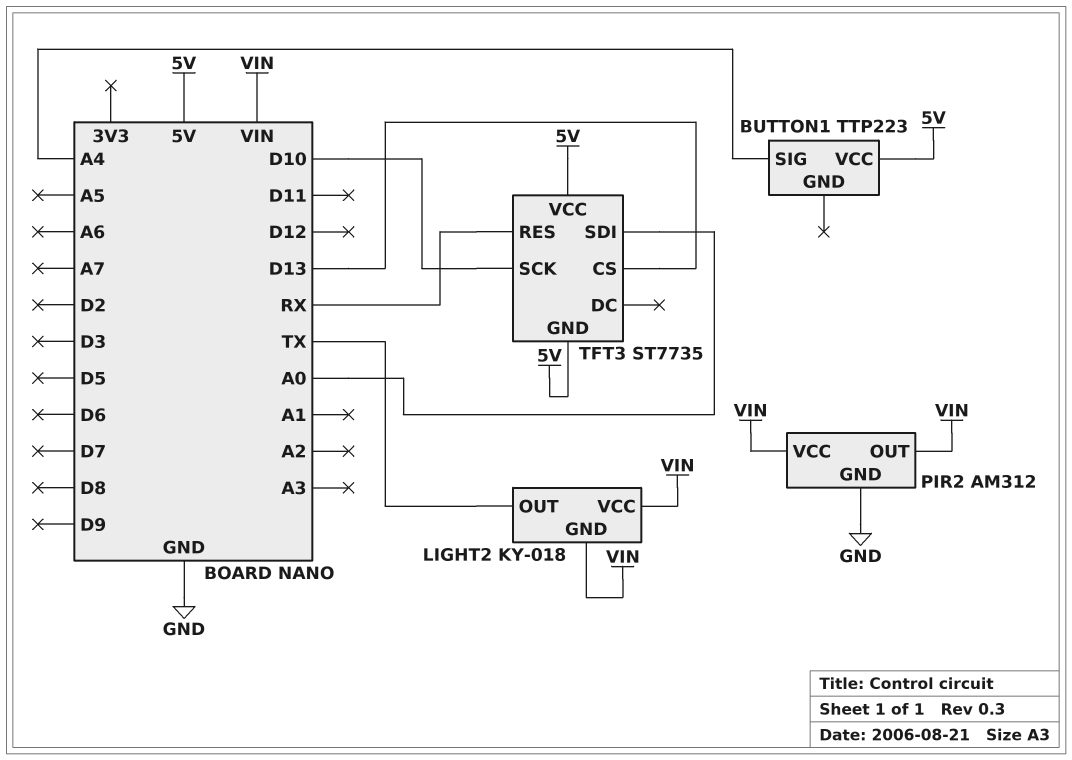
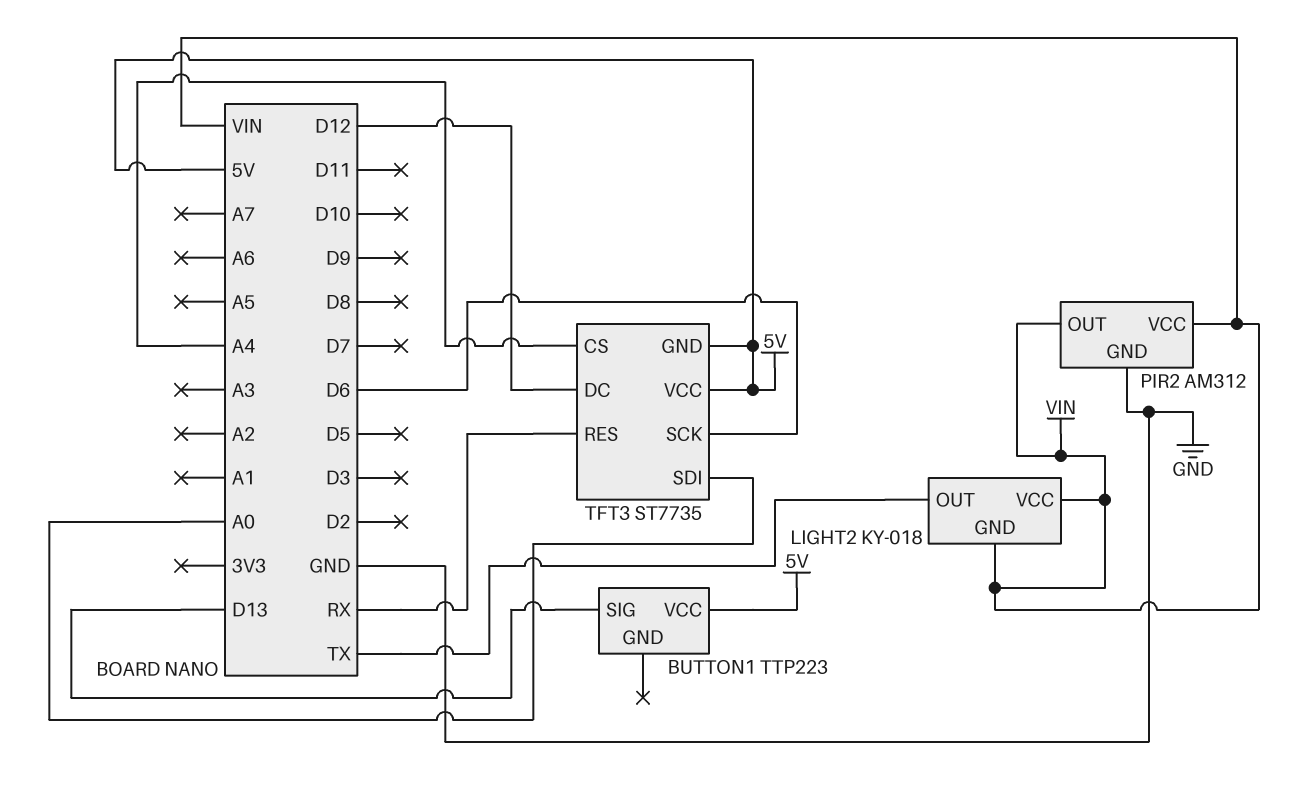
BUTTON1 pin SIG: A4 -> D13
TFT3 pin CS: D13 -> A4
TFT3 pin DC: none -> D12
TFT3 pin SCK: D10 -> D6

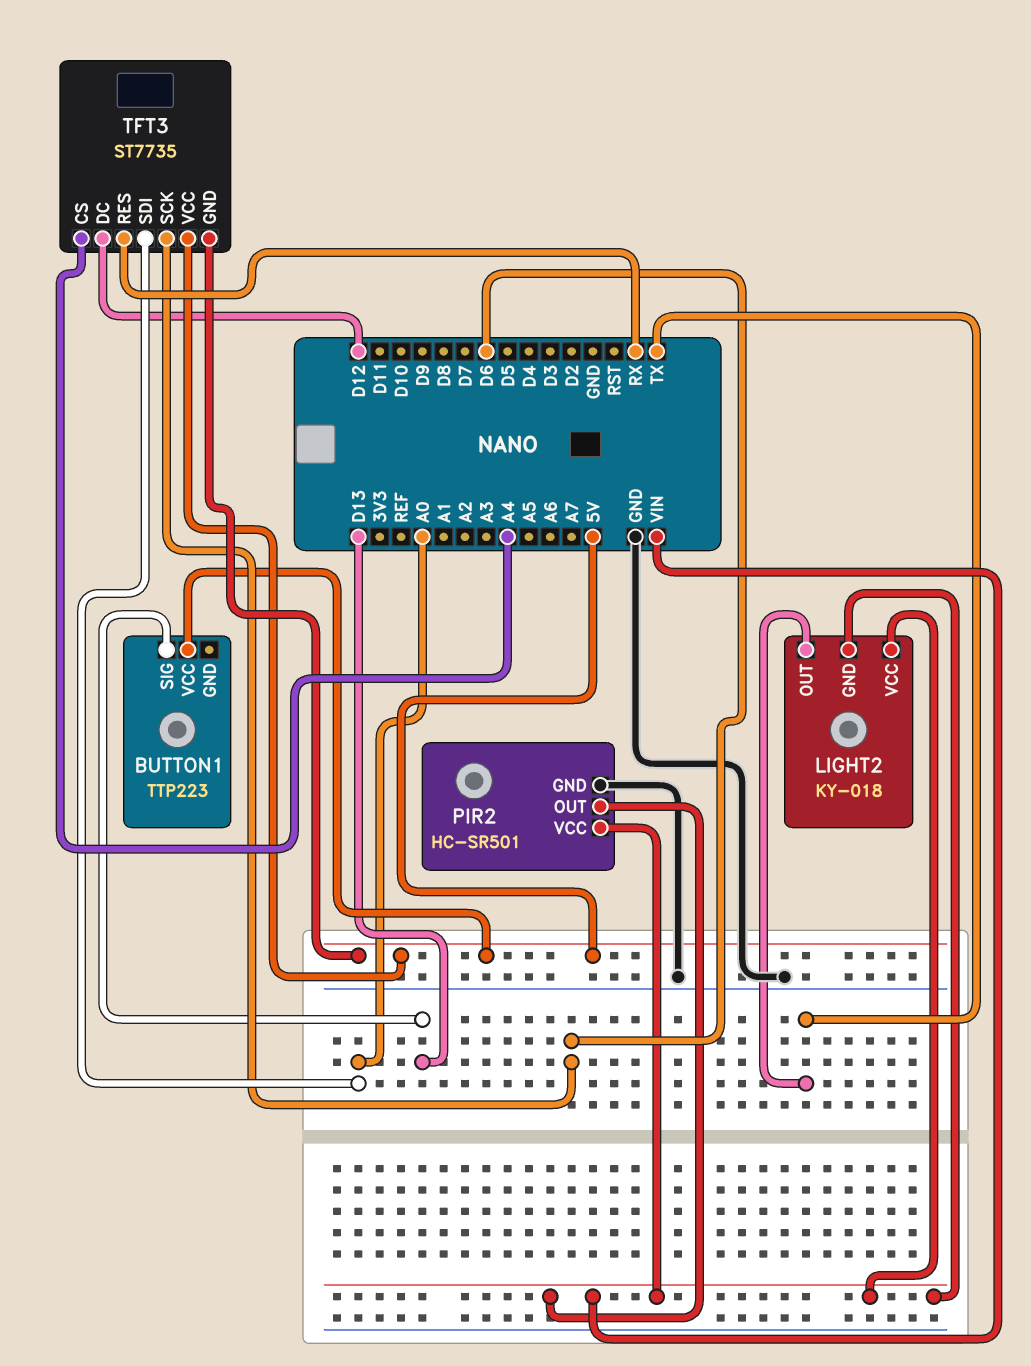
PIR2: AM312 -> HC-SR501

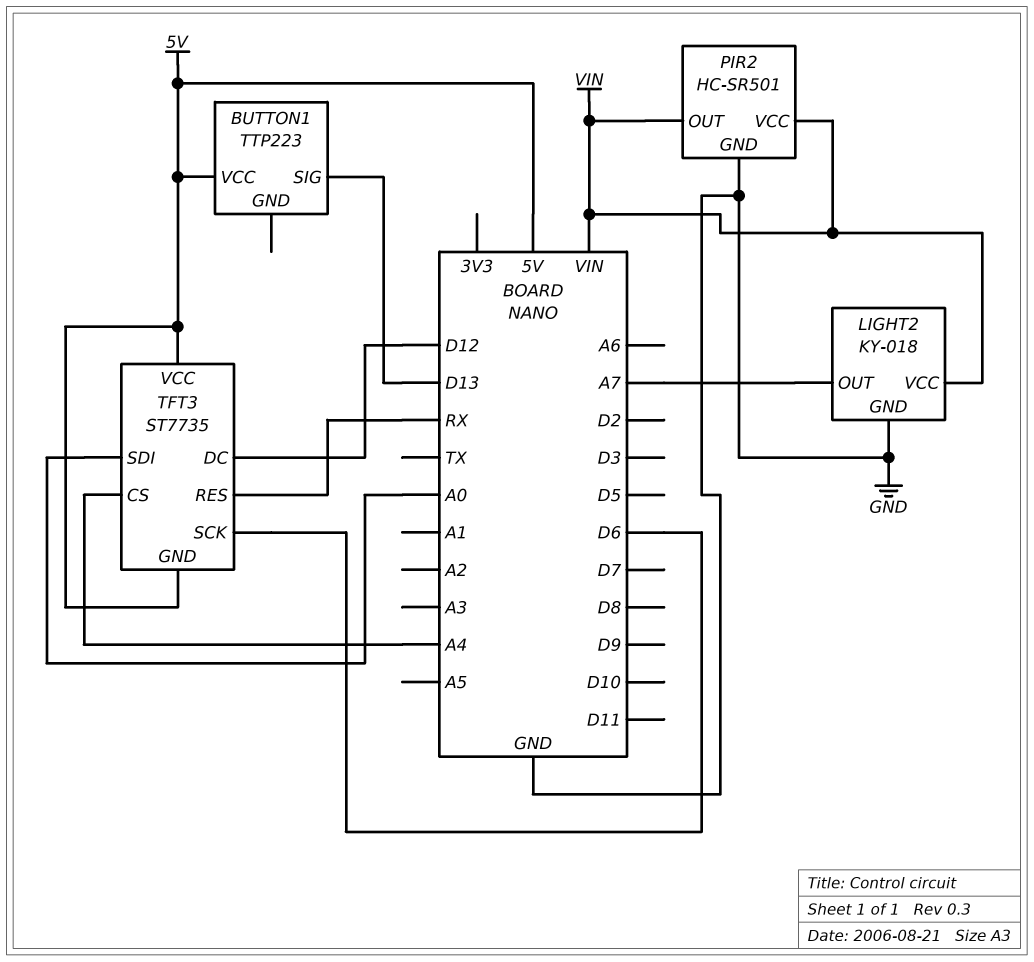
LIGHT2 pin GND: VIN -> GND
LIGHT2 pin OUT: TX -> A7

